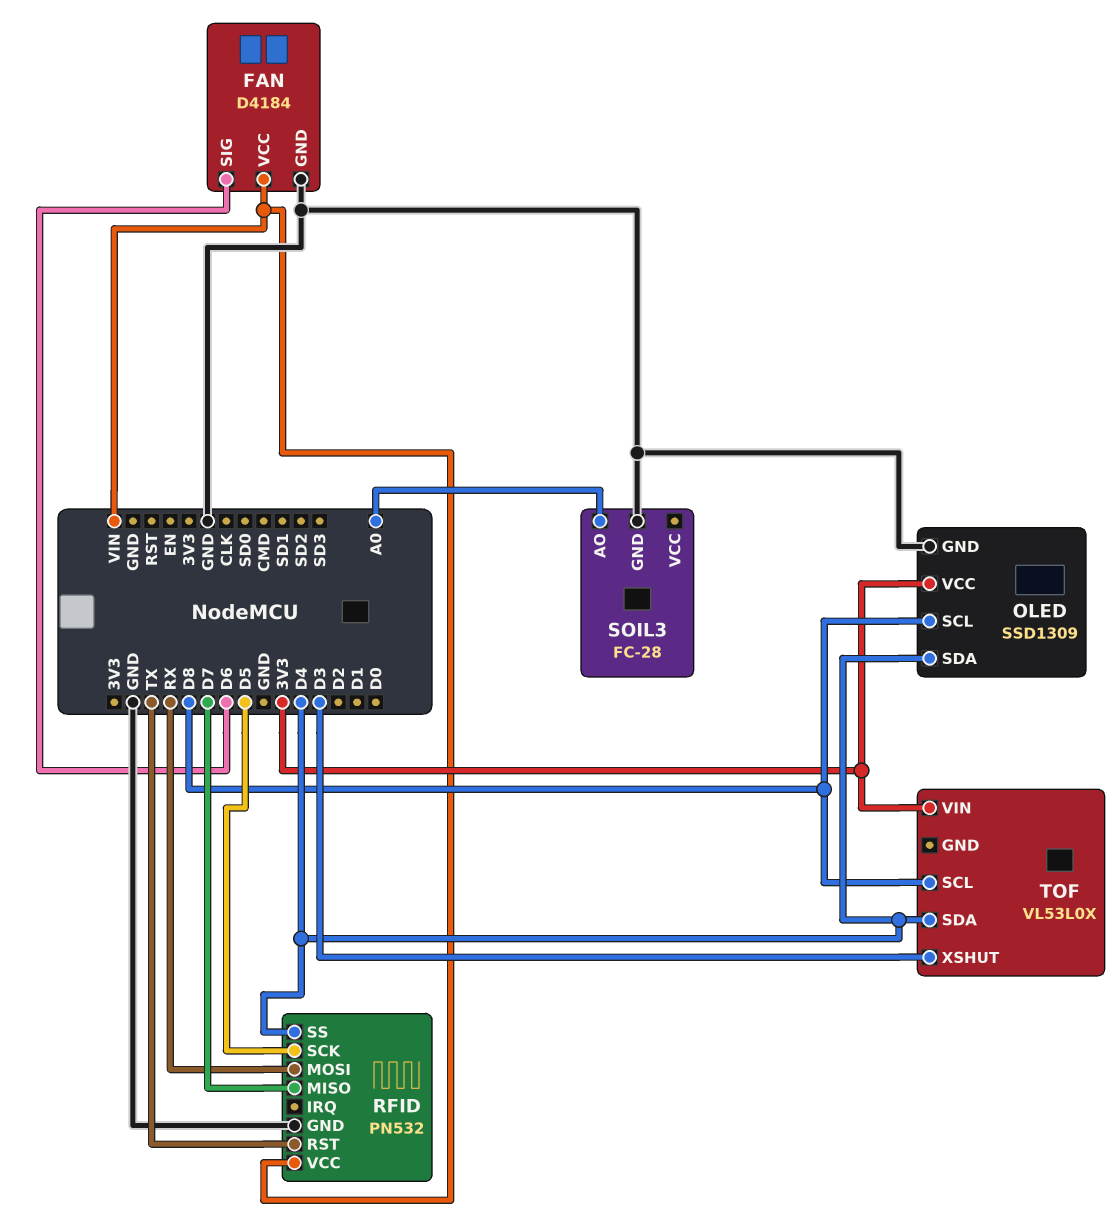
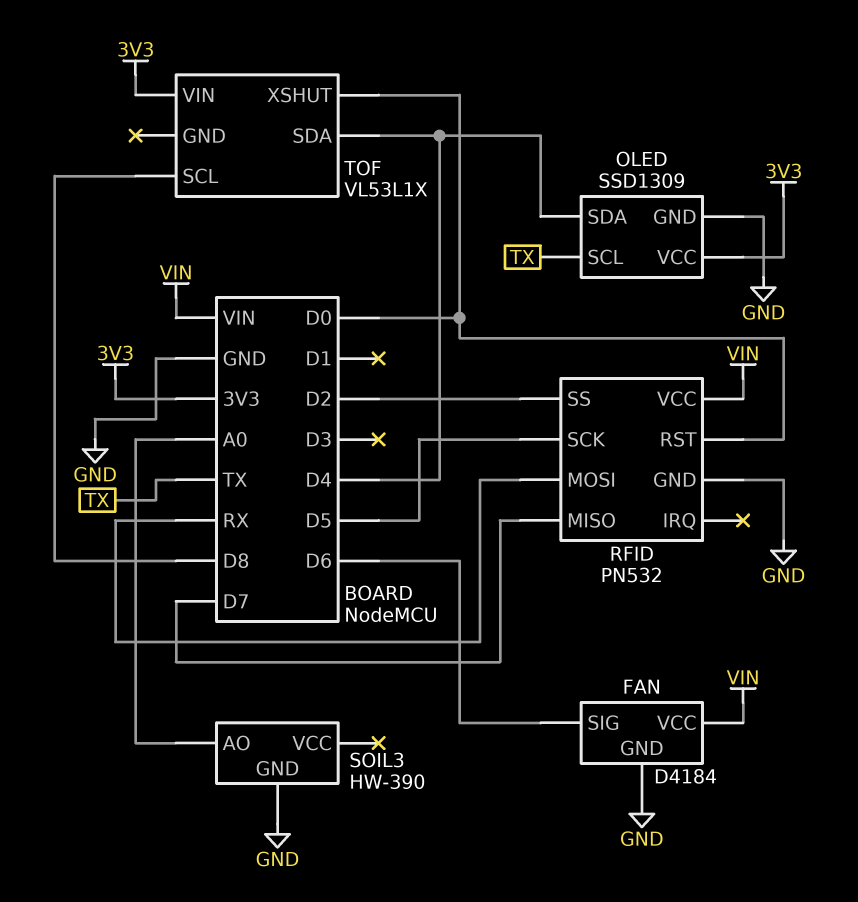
OLED pin SCL: D8 -> TX
RFID pin RST: TX -> D0
RFID pin SS: D4 -> D2
SOIL3: FC-28 -> HW-390
TOF: VL53L0X -> VL53L1X
TOF pin XSHUT: D3 -> D0

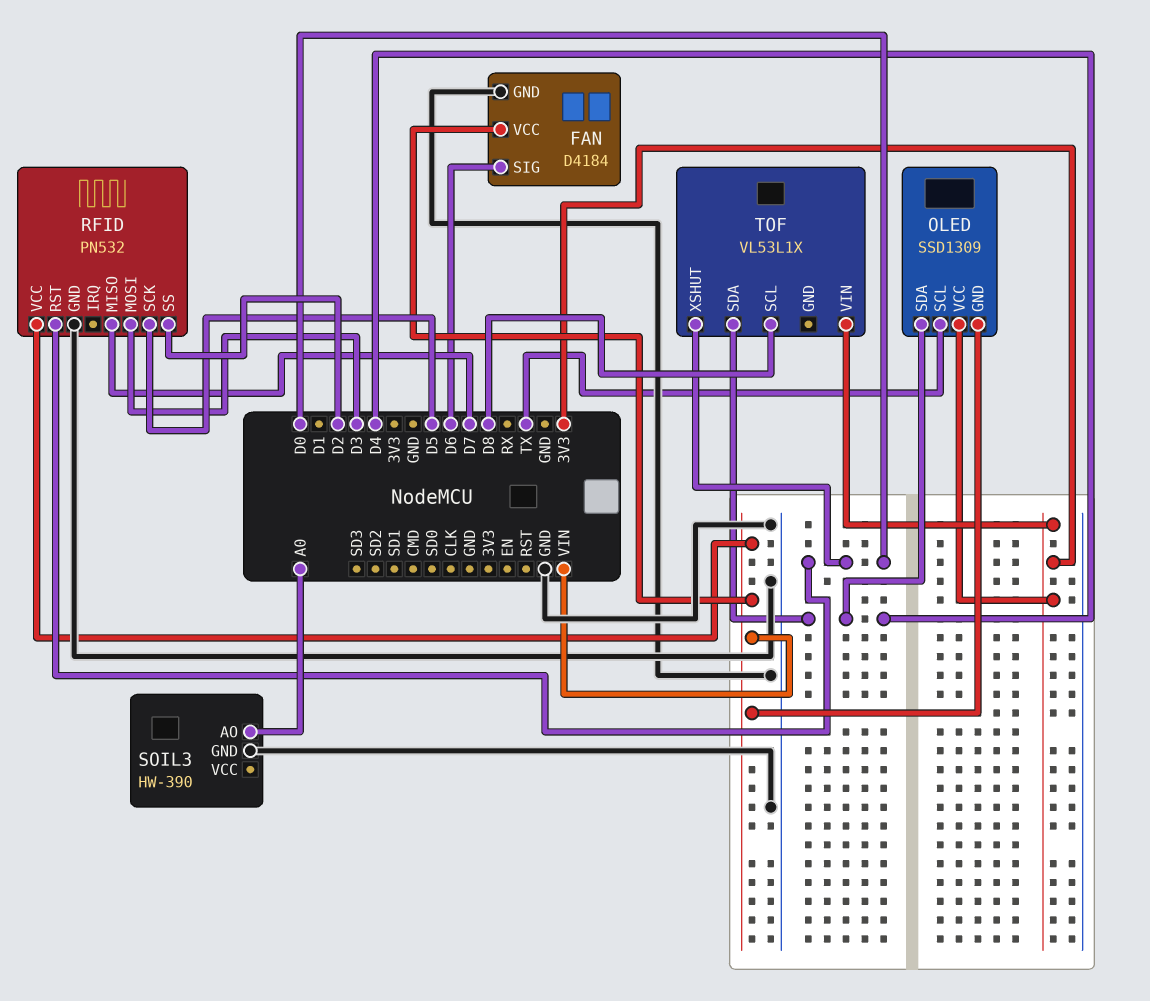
OLED pin GND: GND -> VIN
RFID pin MOSI: RX -> D3

